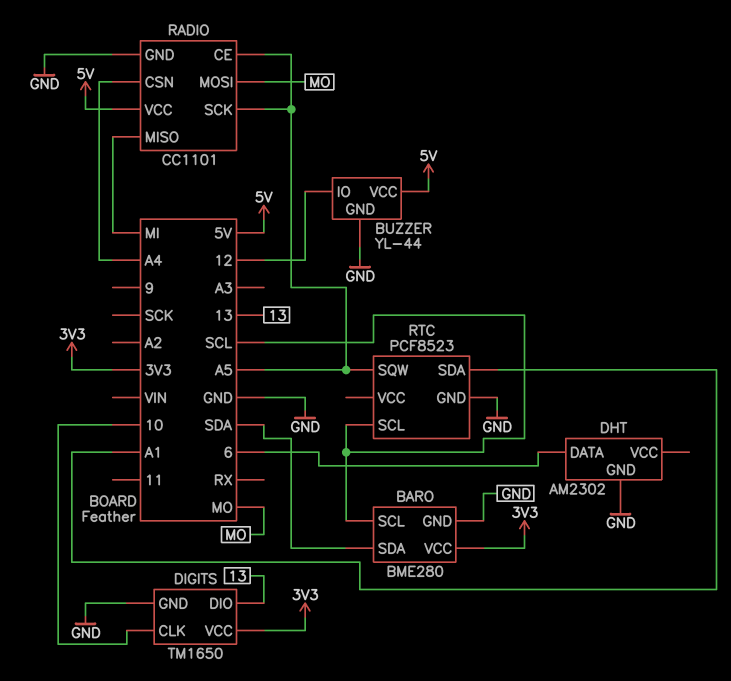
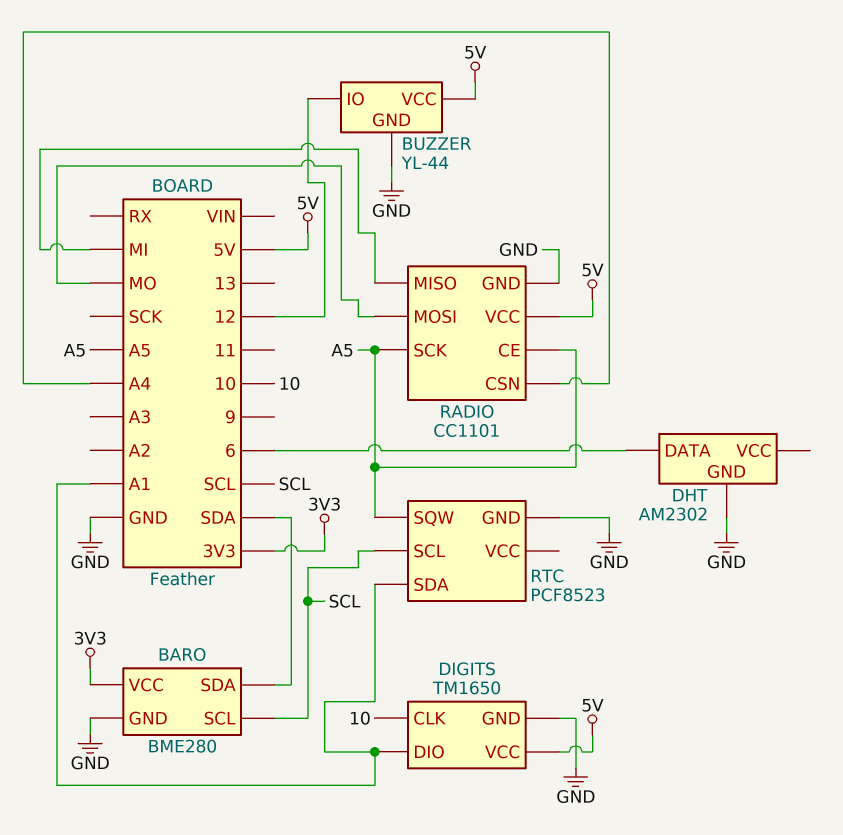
DIGITS pin DIO: 13 -> A1
DIGITS pin VCC: 3V3 -> 5V

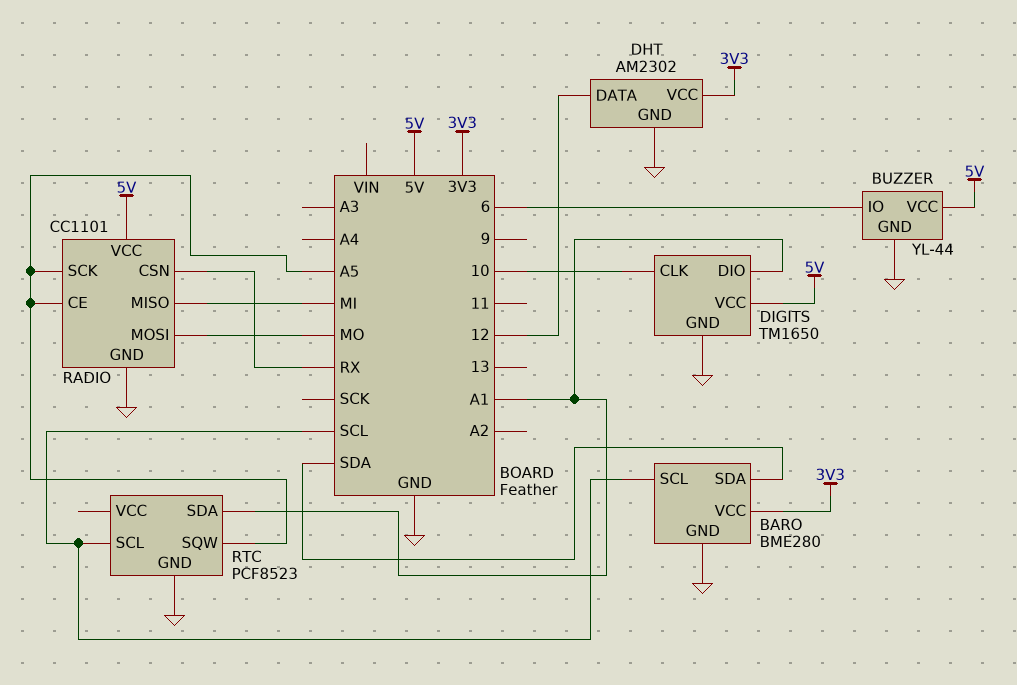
BUZZER pin IO: 12 -> 6
DHT pin DATA: 6 -> 12
DHT pin VCC: none -> 3V3
RADIO pin CSN: A4 -> RX

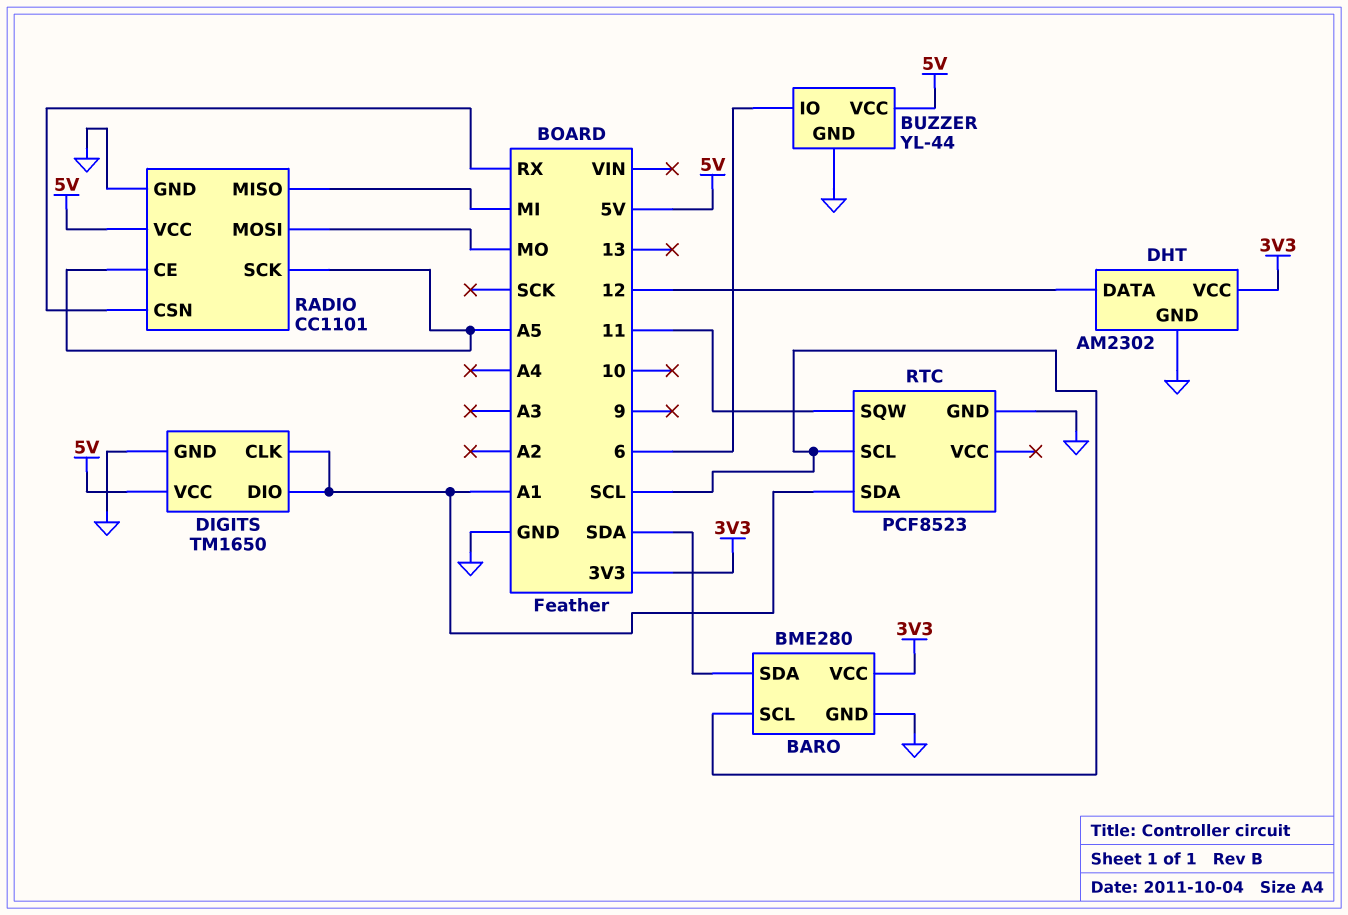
DIGITS pin CLK: 10 -> A1
RTC pin SQW: A5 -> 11

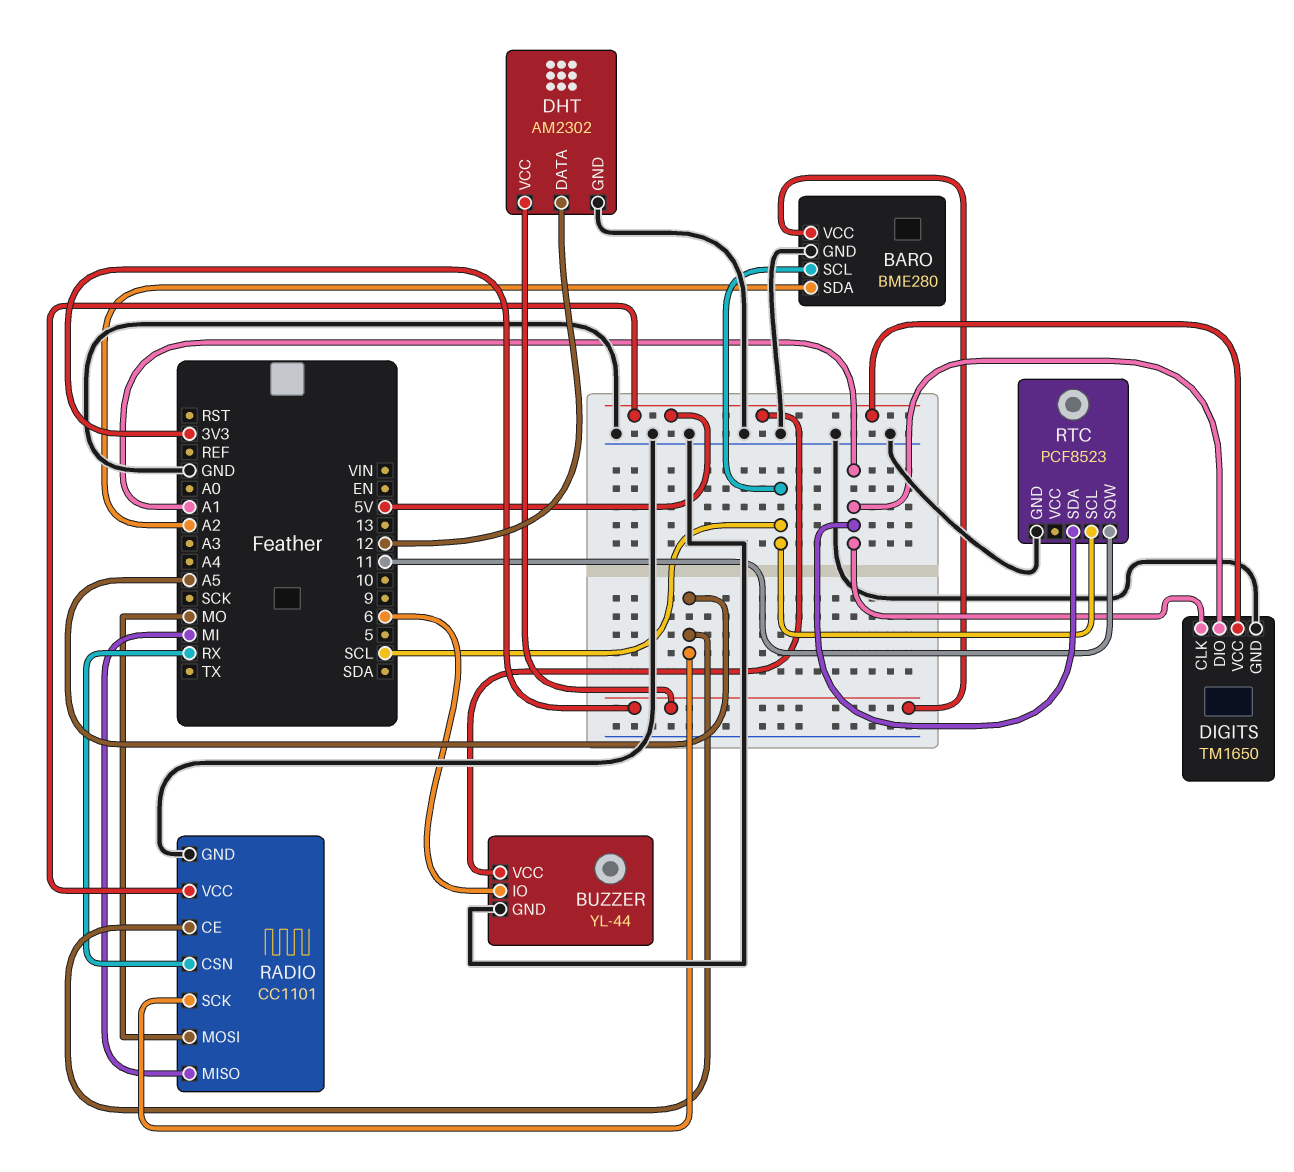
BARO pin SDA: SDA -> A2

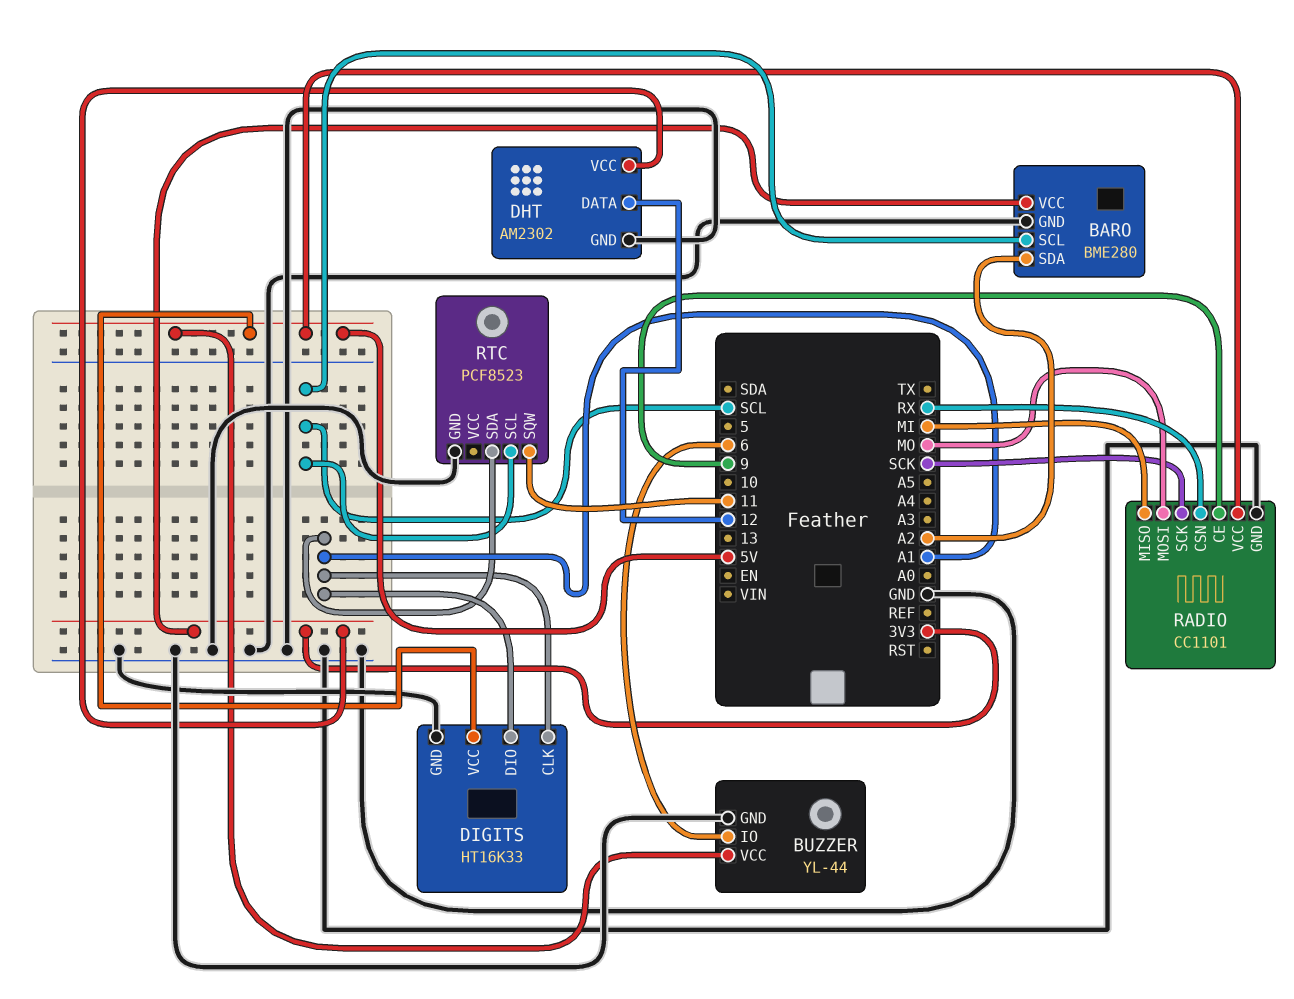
DIGITS: TM1650 -> HT16K33
RADIO pin CE: A5 -> 9
RADIO pin SCK: A5 -> SCK

